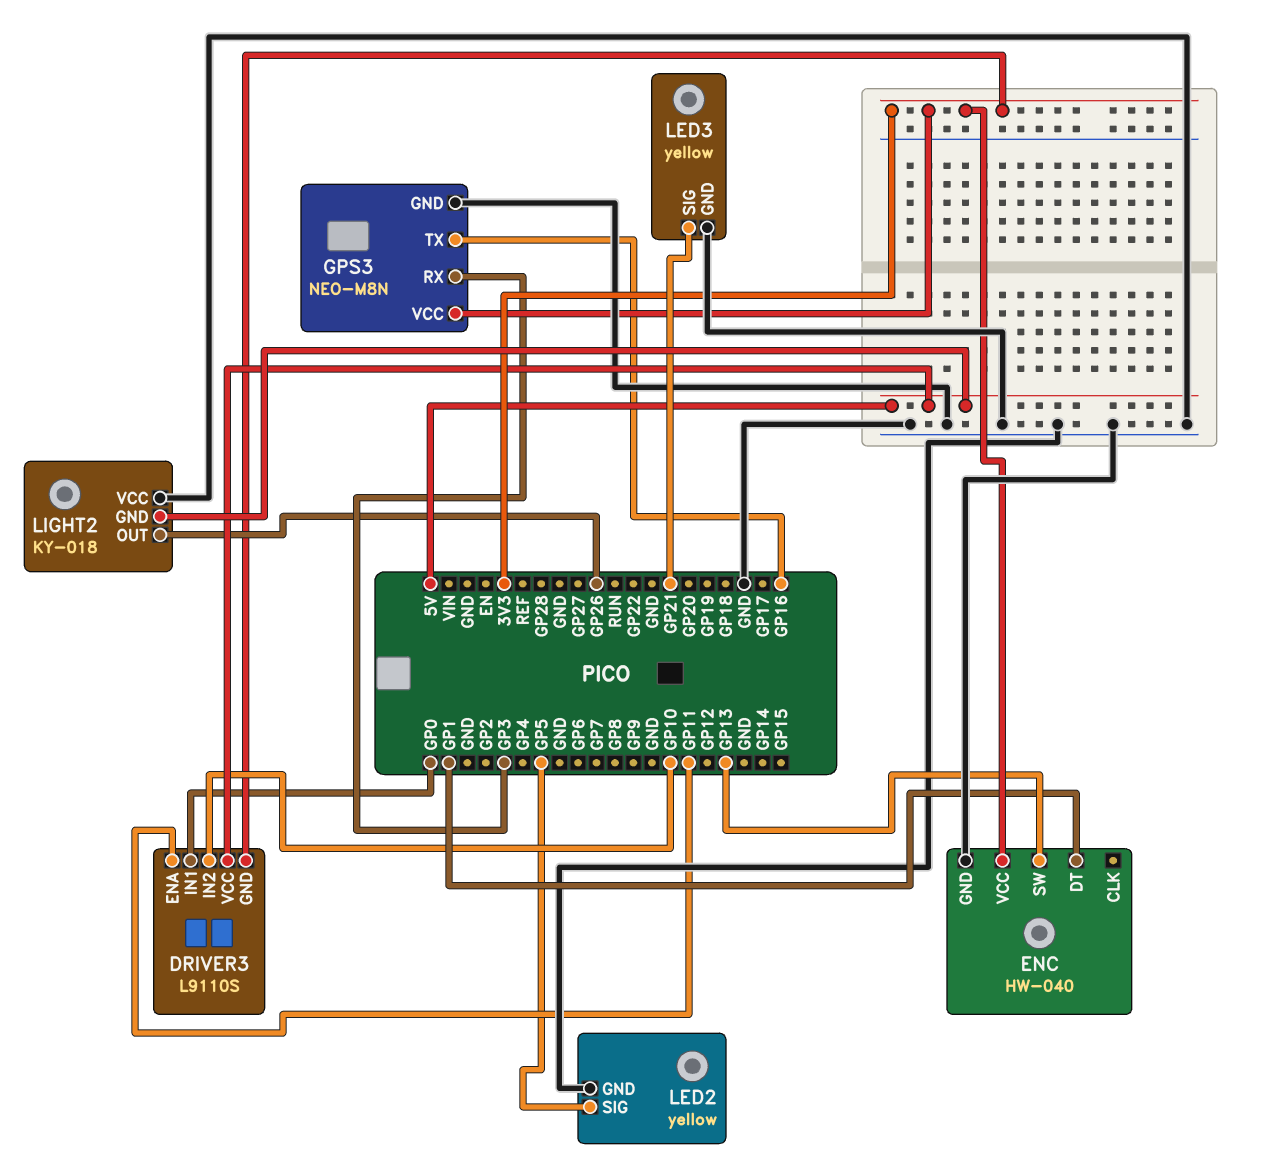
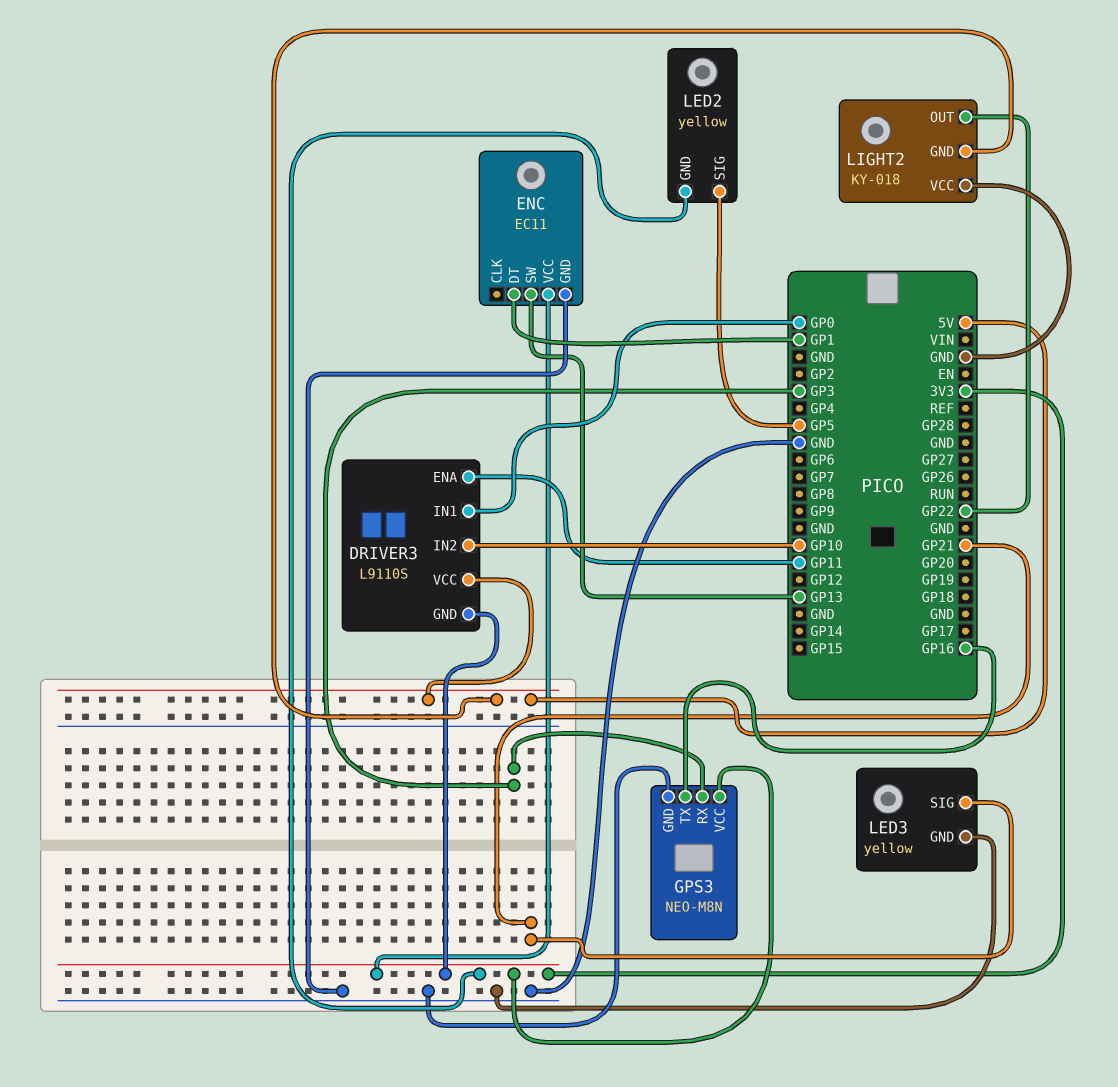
ENC: HW-040 -> EC11
LED2 pin GND: GND -> 3V3
LIGHT2 pin OUT: GP26 -> GP22

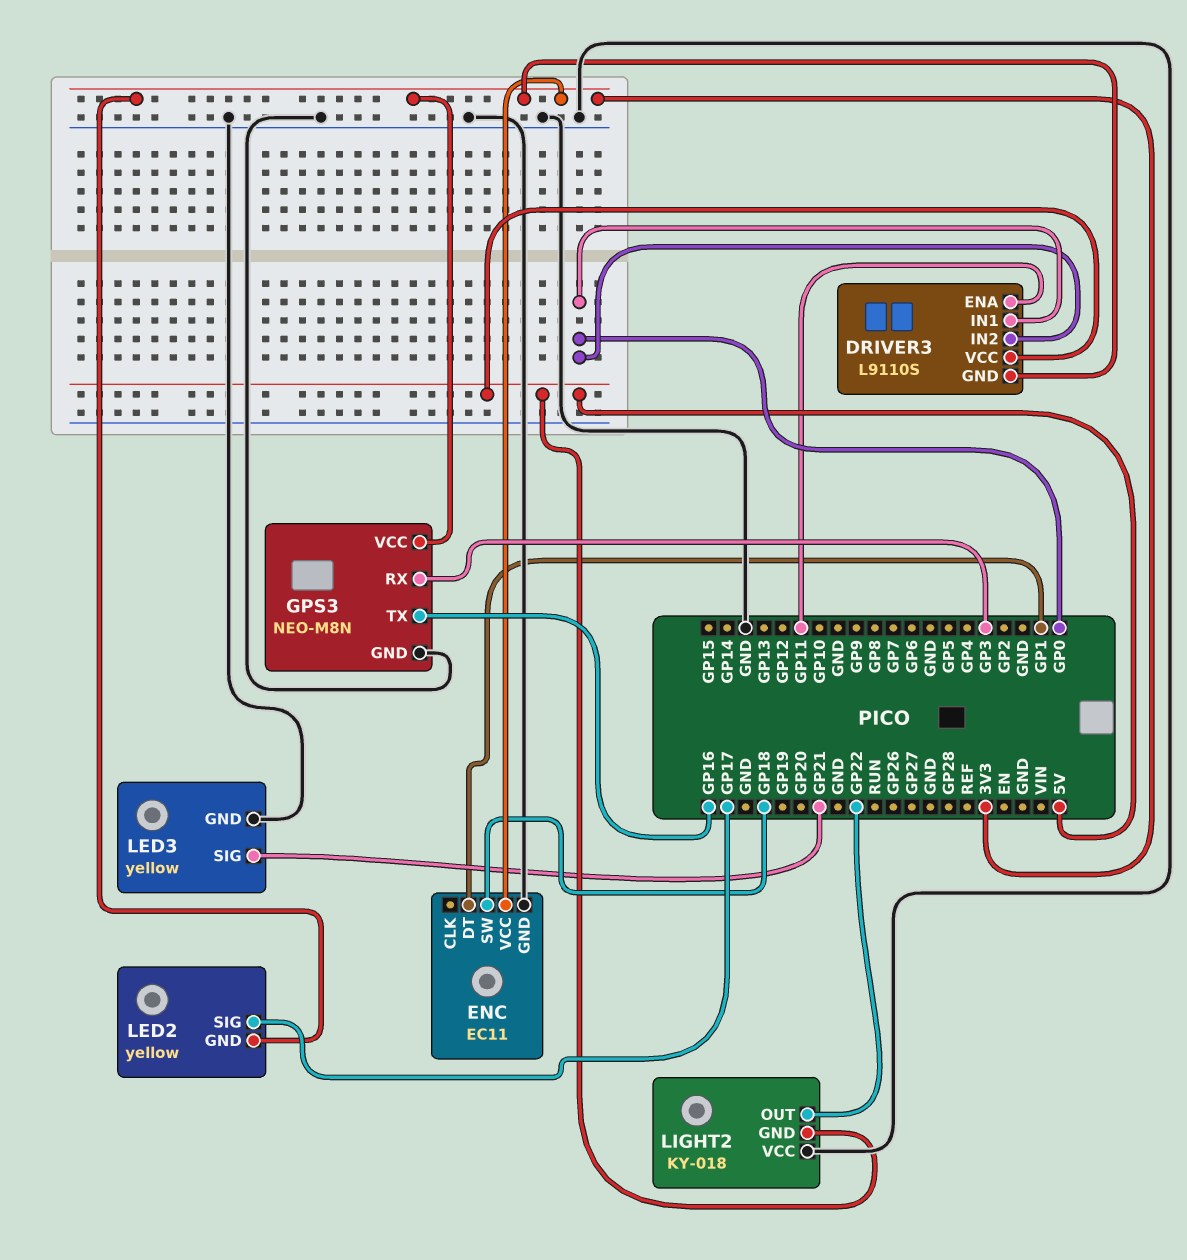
DRIVER3 pin IN2: GP10 -> GP0
ENC pin SW: GP13 -> GP18
LED2 pin SIG: GP5 -> GP17

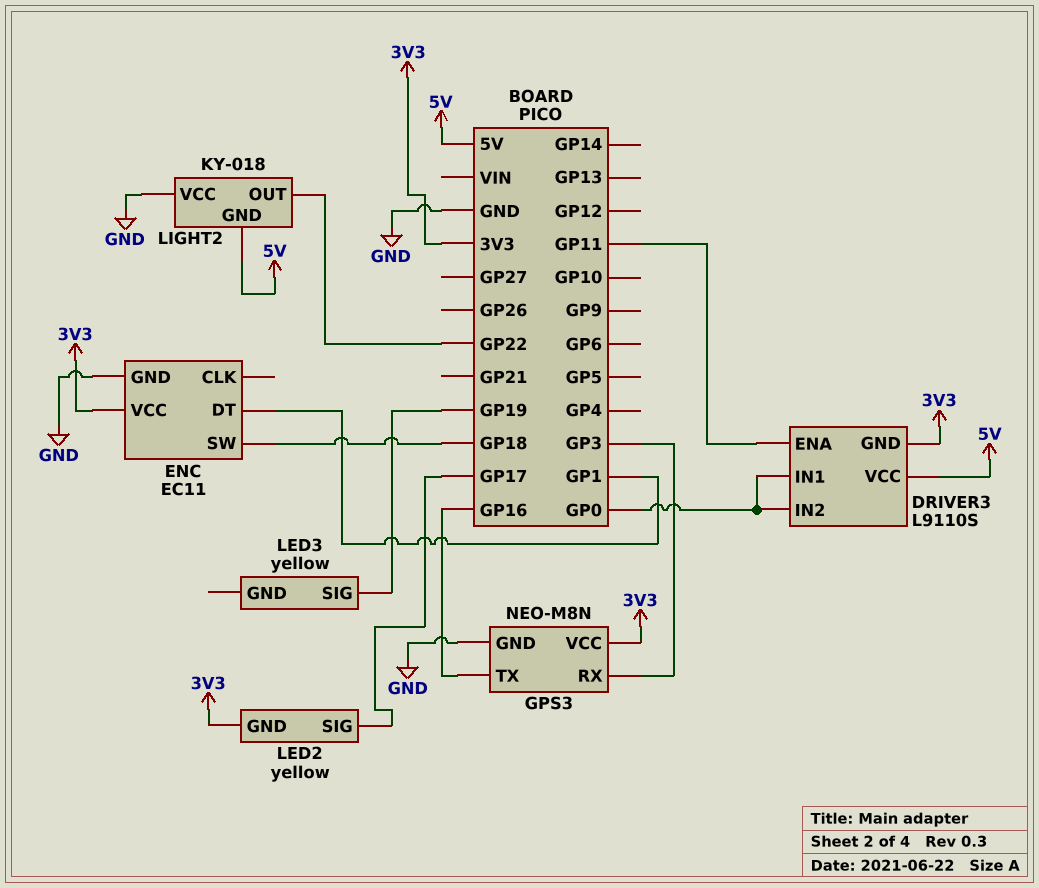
LED3 pin GND: GND -> none
LED3 pin SIG: GP21 -> GP19

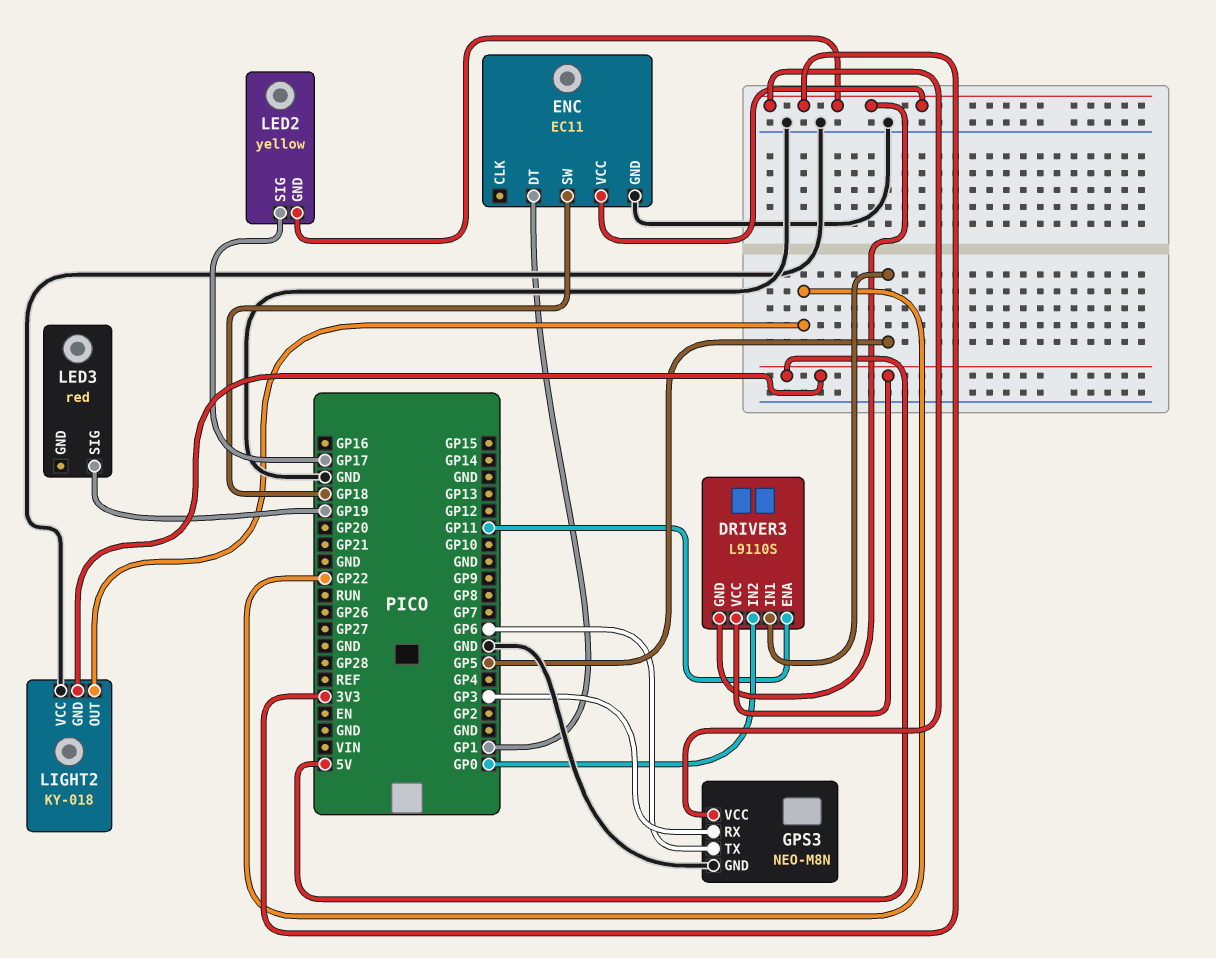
DRIVER3 pin IN1: GP0 -> GP5
GPS3 pin TX: GP16 -> GP6
LED3: yellow -> red

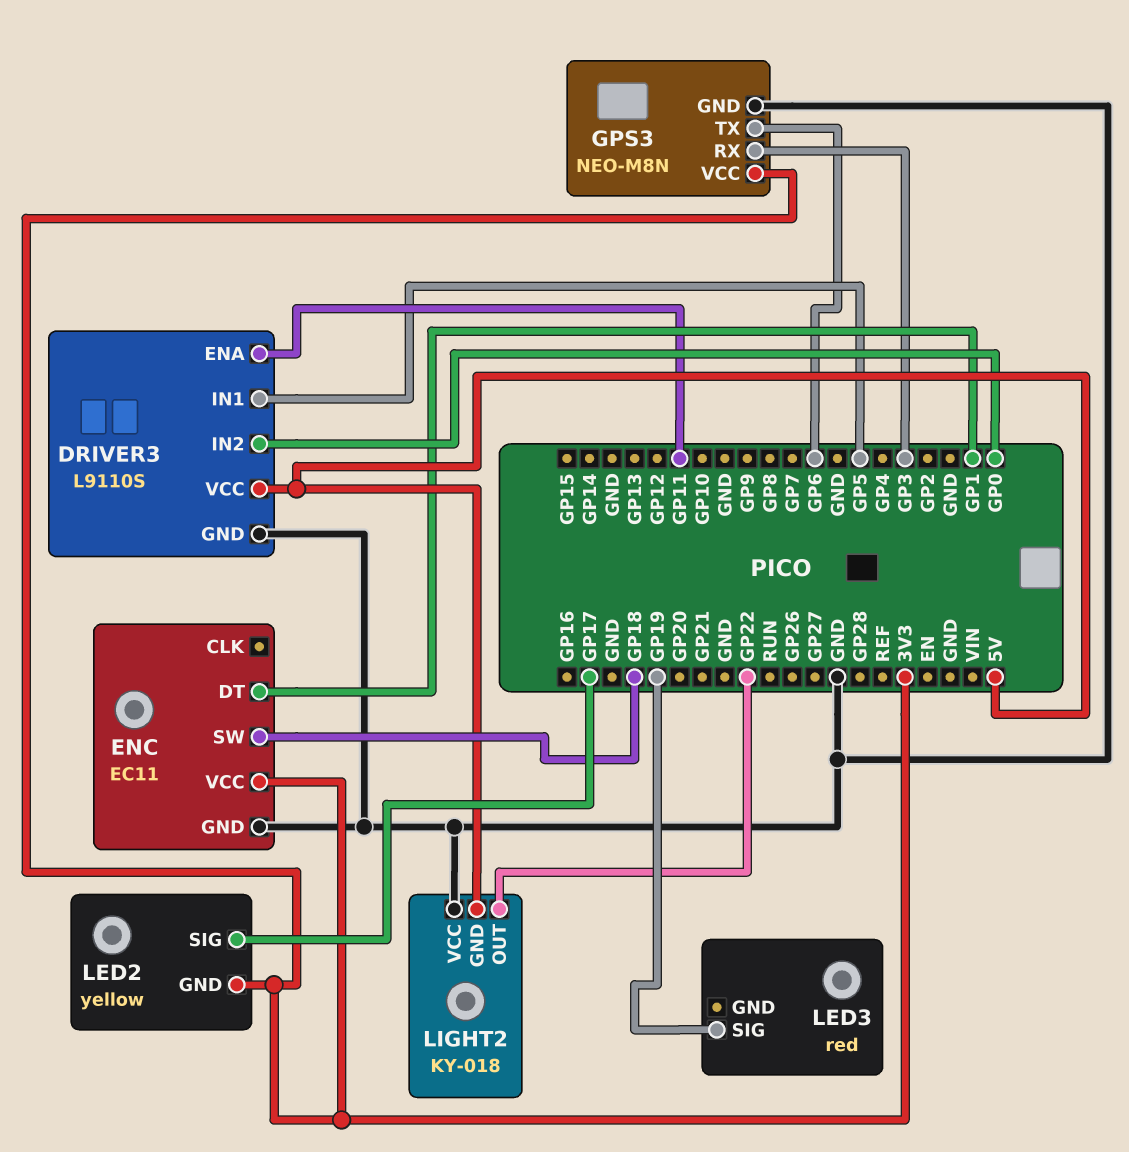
DRIVER3 pin GND: 3V3 -> GND

